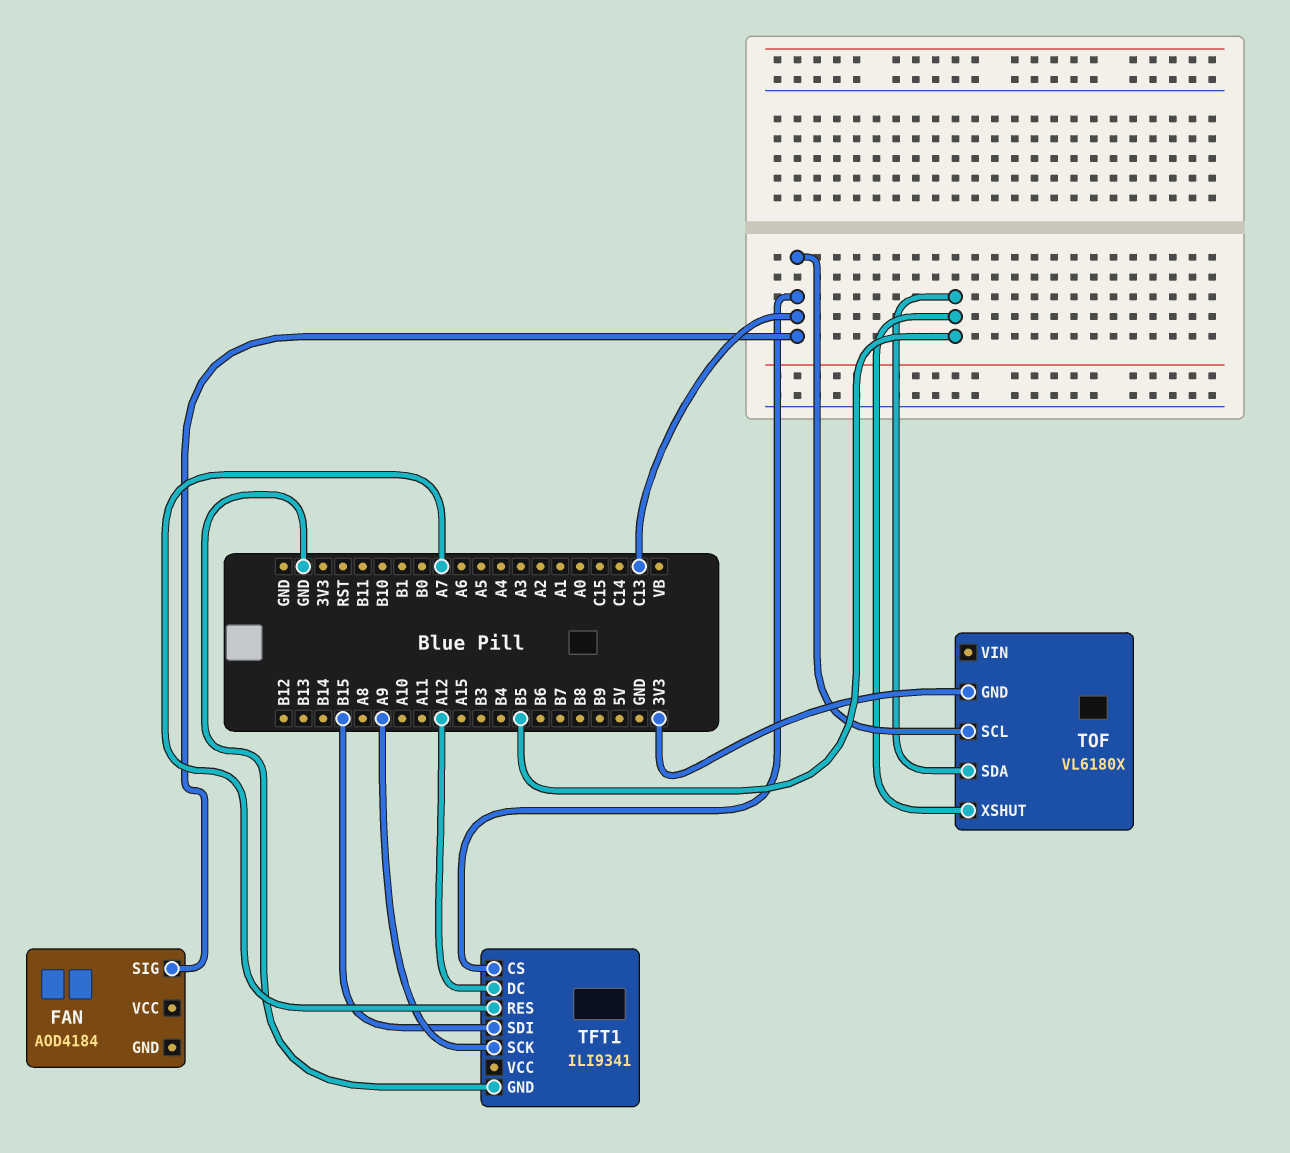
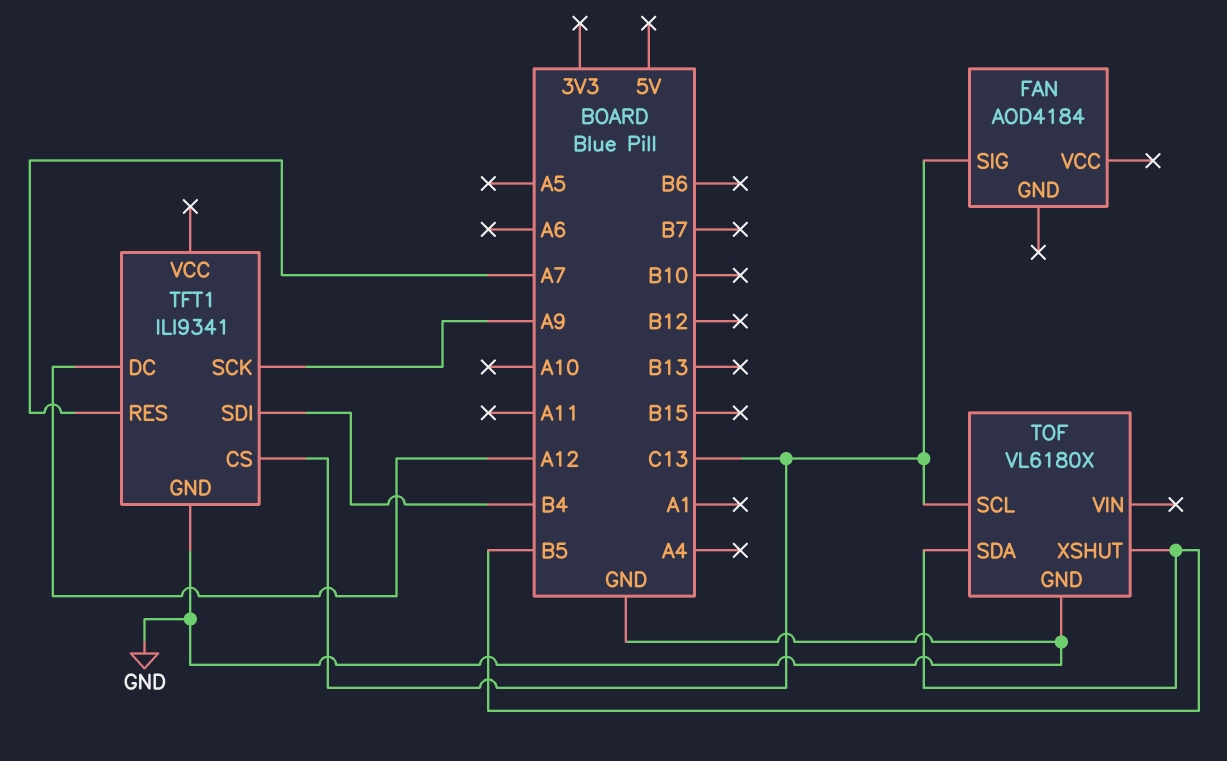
TFT1 pin SDI: B15 -> B4
TOF pin GND: 3V3 -> GND

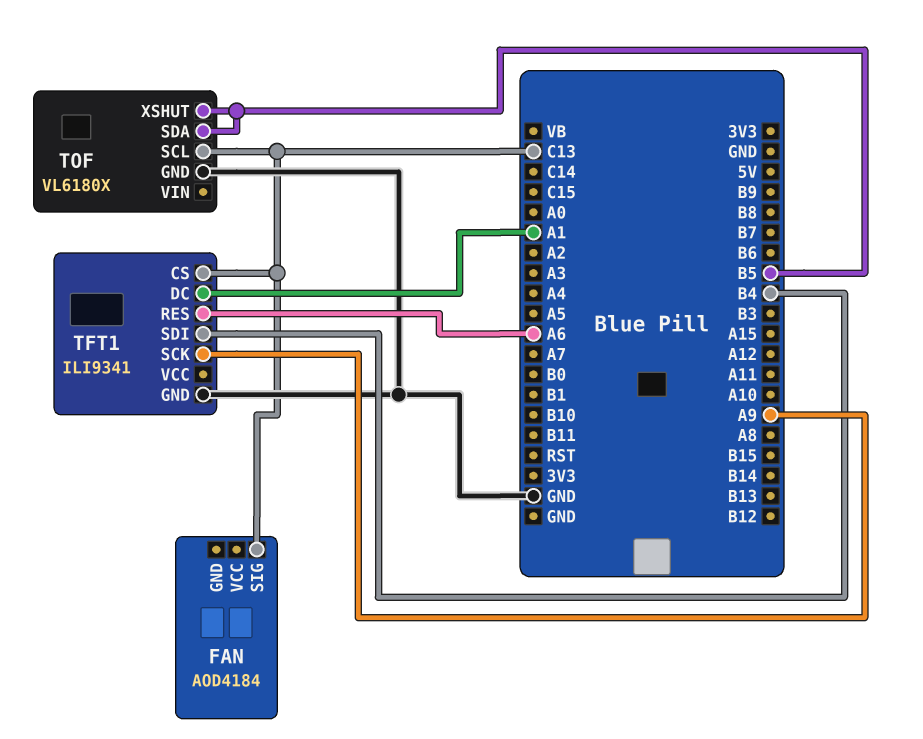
TFT1 pin DC: A12 -> A1
TFT1 pin RES: A7 -> A6

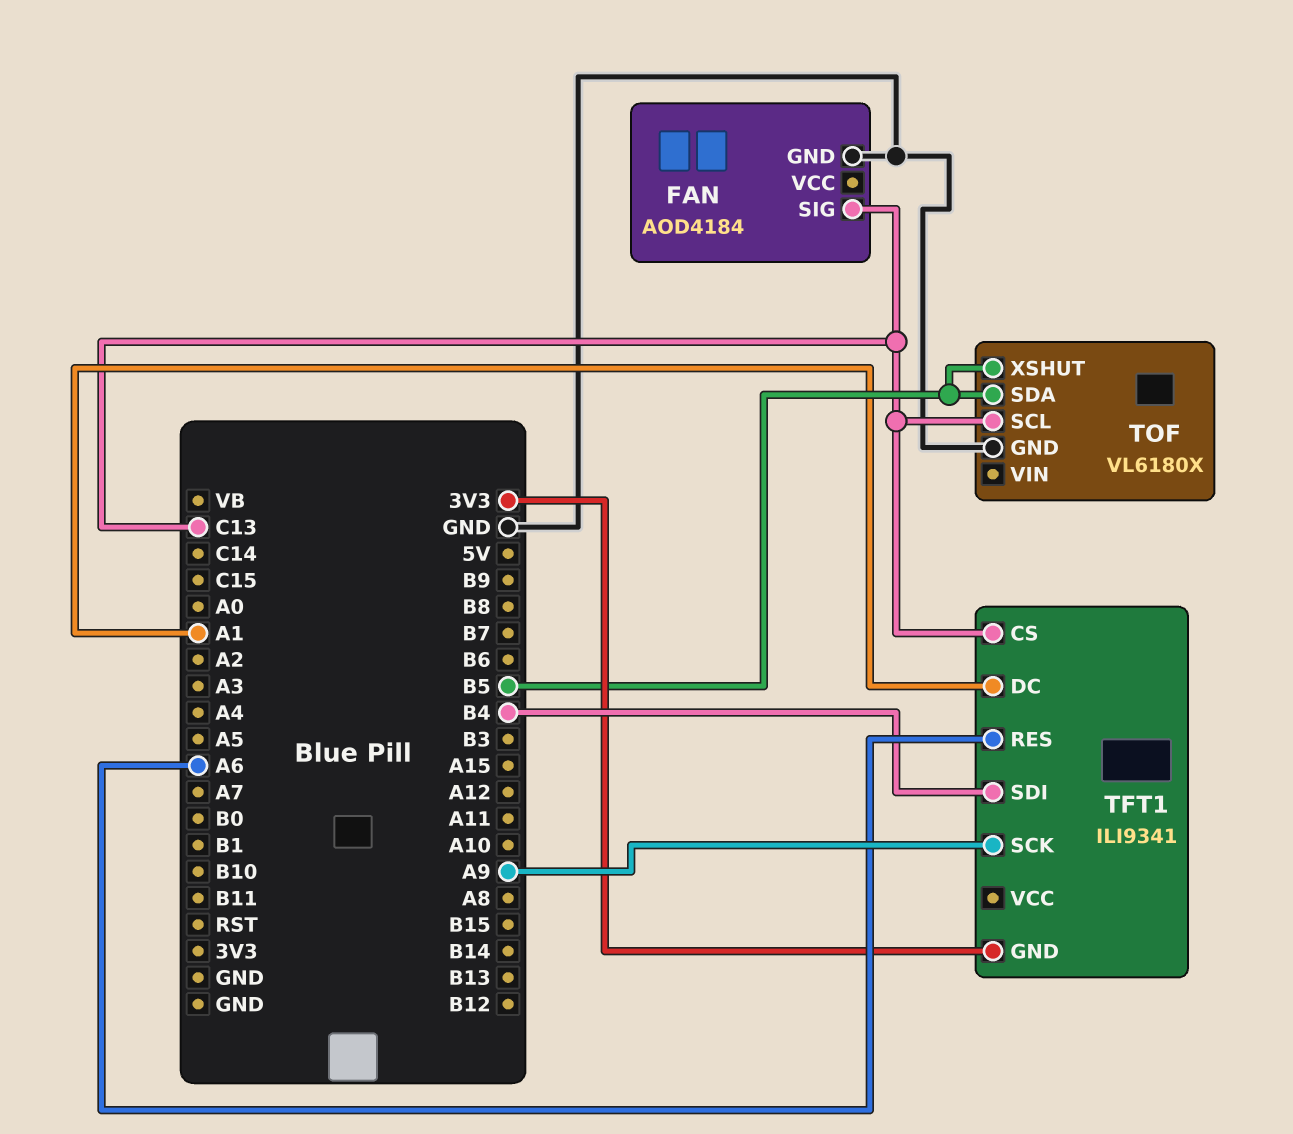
FAN pin GND: none -> GND
TFT1 pin GND: GND -> 3V3

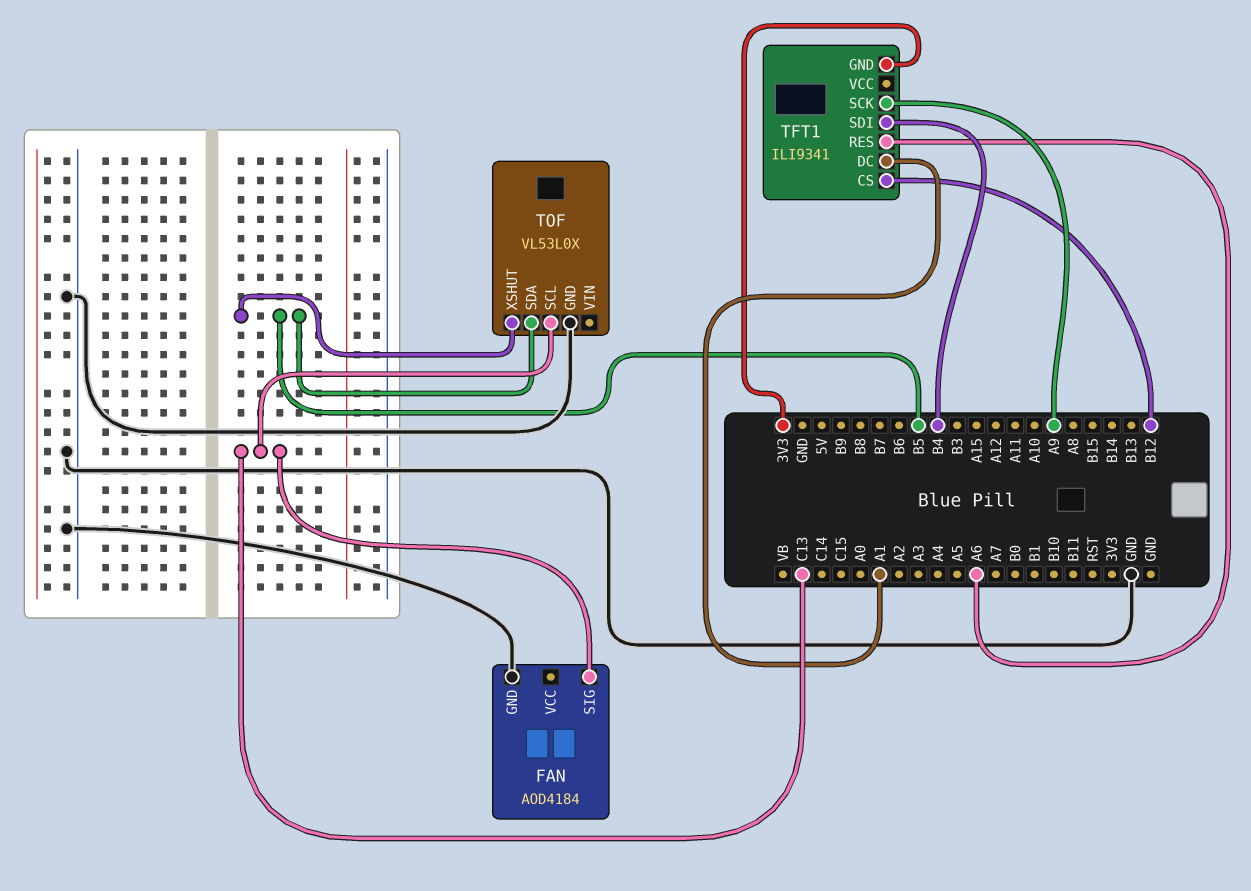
TFT1 pin CS: C13 -> B12
TOF: VL6180X -> VL53L0X

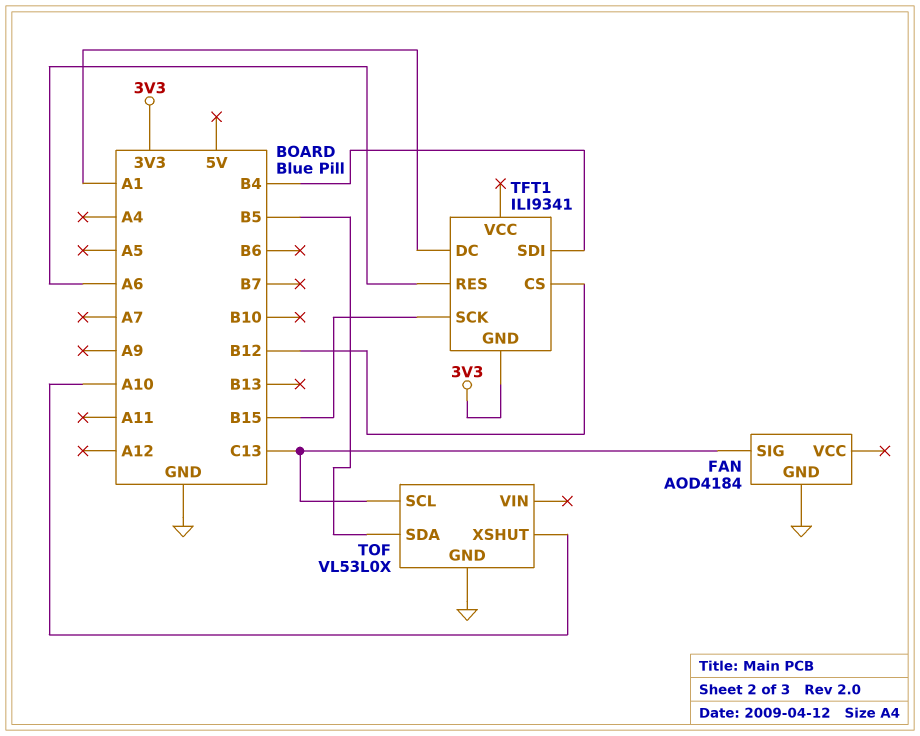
TFT1 pin SCK: A9 -> B15
TOF pin XSHUT: B5 -> A10

